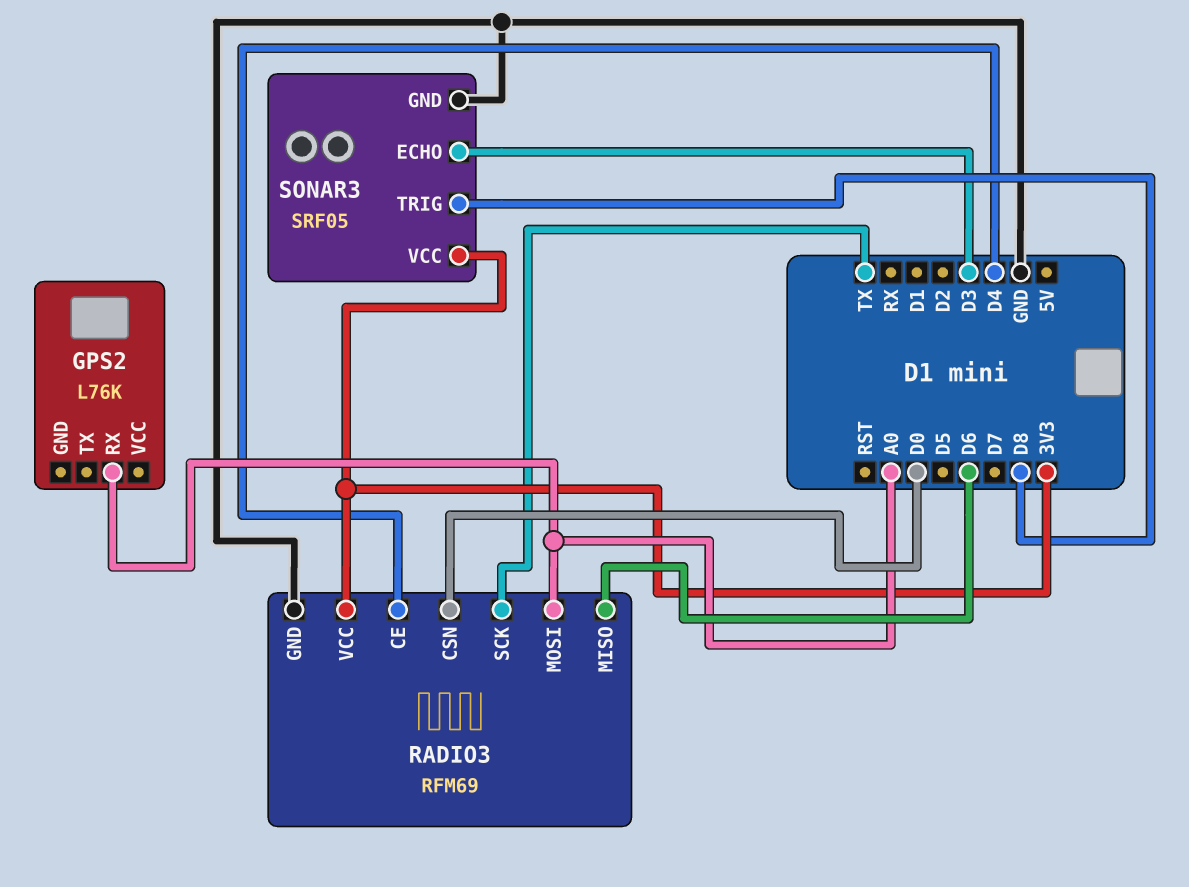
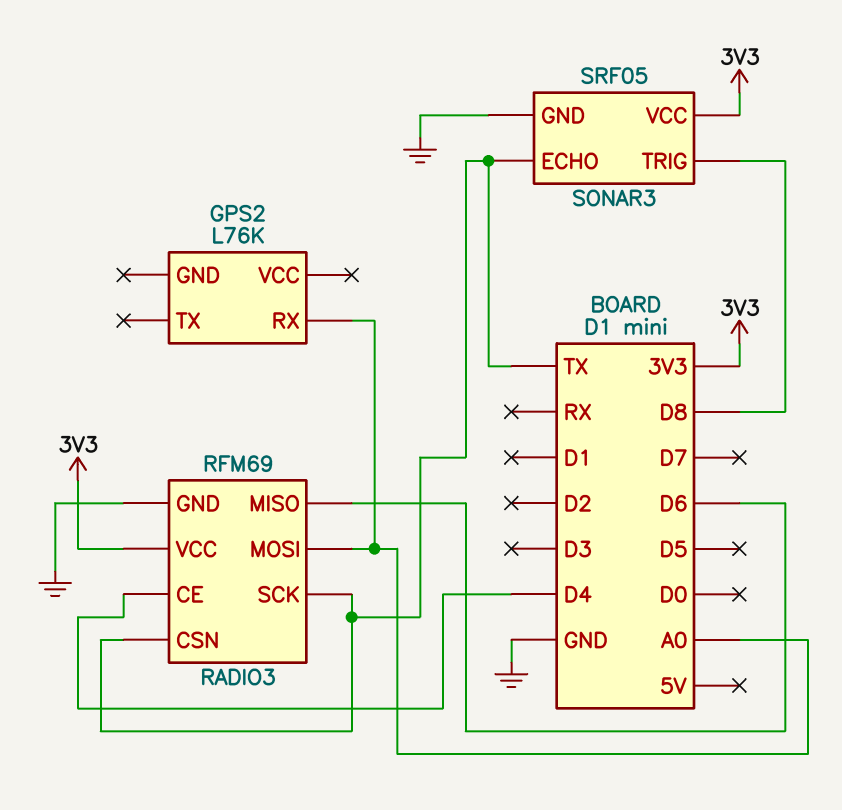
RADIO3 pin CSN: D0 -> TX
SONAR3 pin ECHO: D3 -> TX

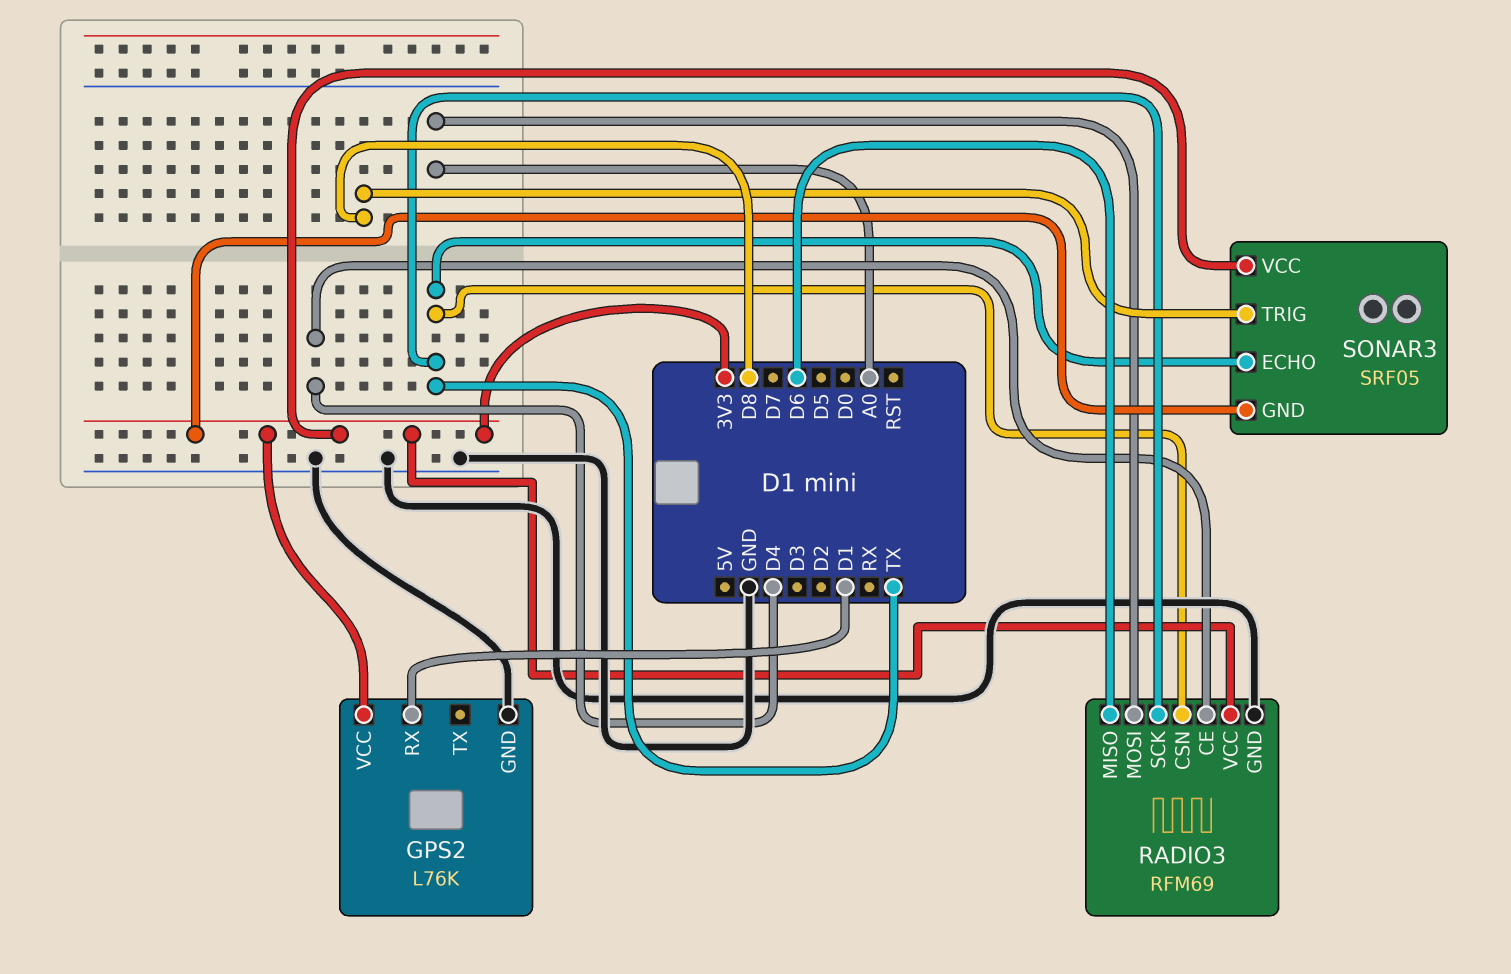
GPS2 pin GND: none -> GND
GPS2 pin RX: A0 -> D1
GPS2 pin VCC: none -> 3V3
SONAR3 pin GND: GND -> 3V3

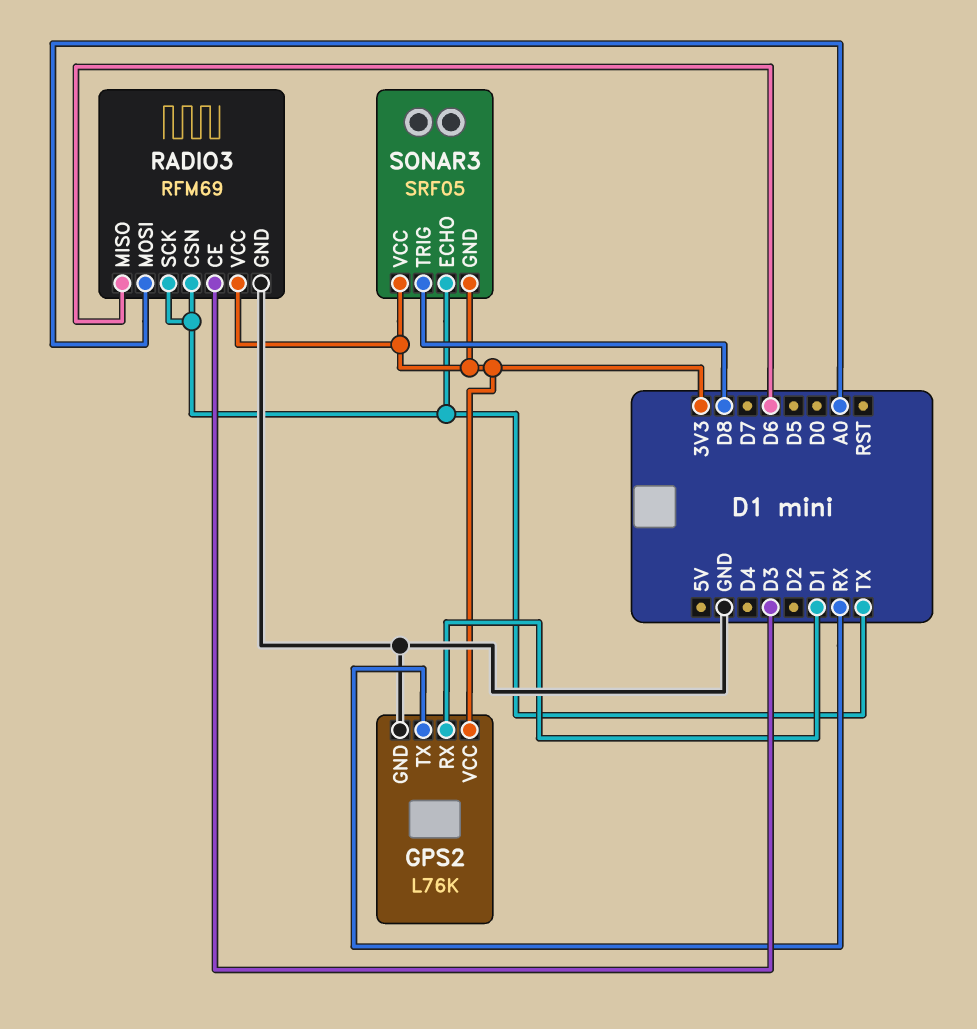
GPS2 pin TX: none -> RX
RADIO3 pin CE: D4 -> D3

